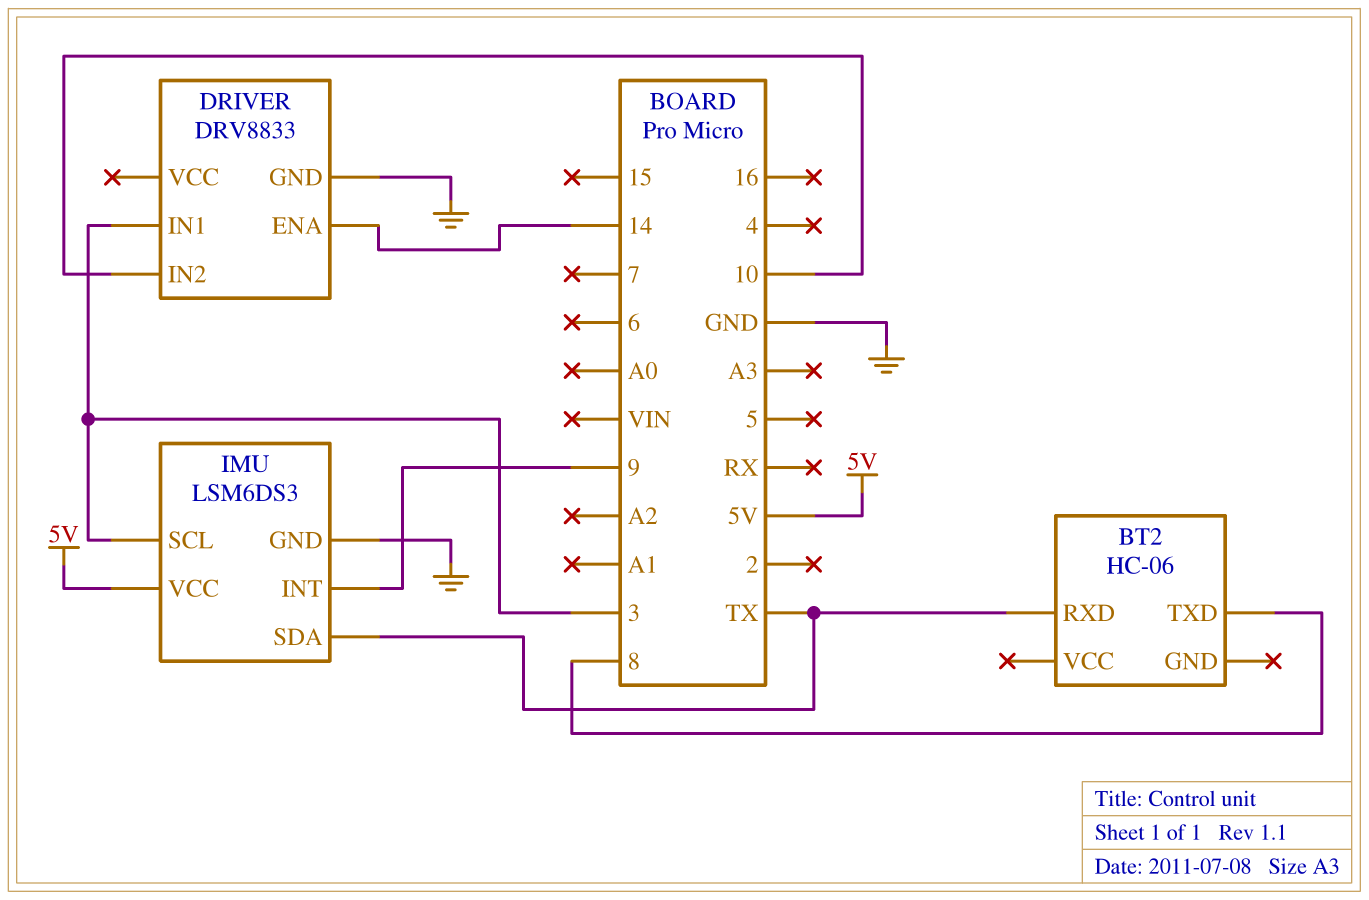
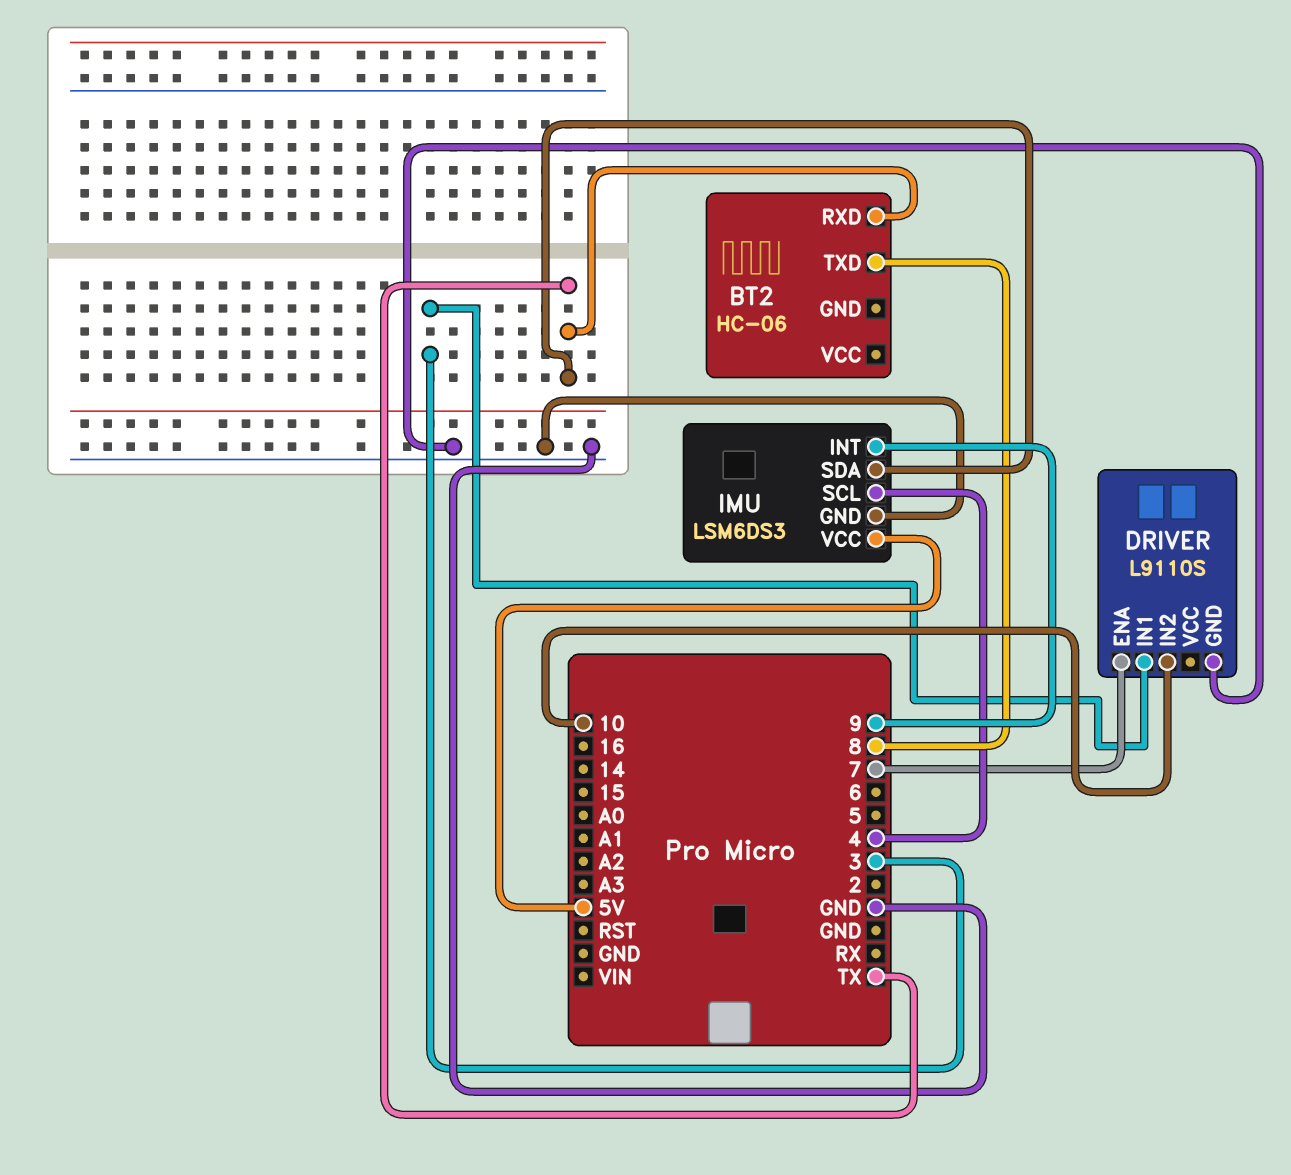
DRIVER: DRV8833 -> L9110S
DRIVER pin ENA: 14 -> 7
IMU pin SCL: 3 -> 4

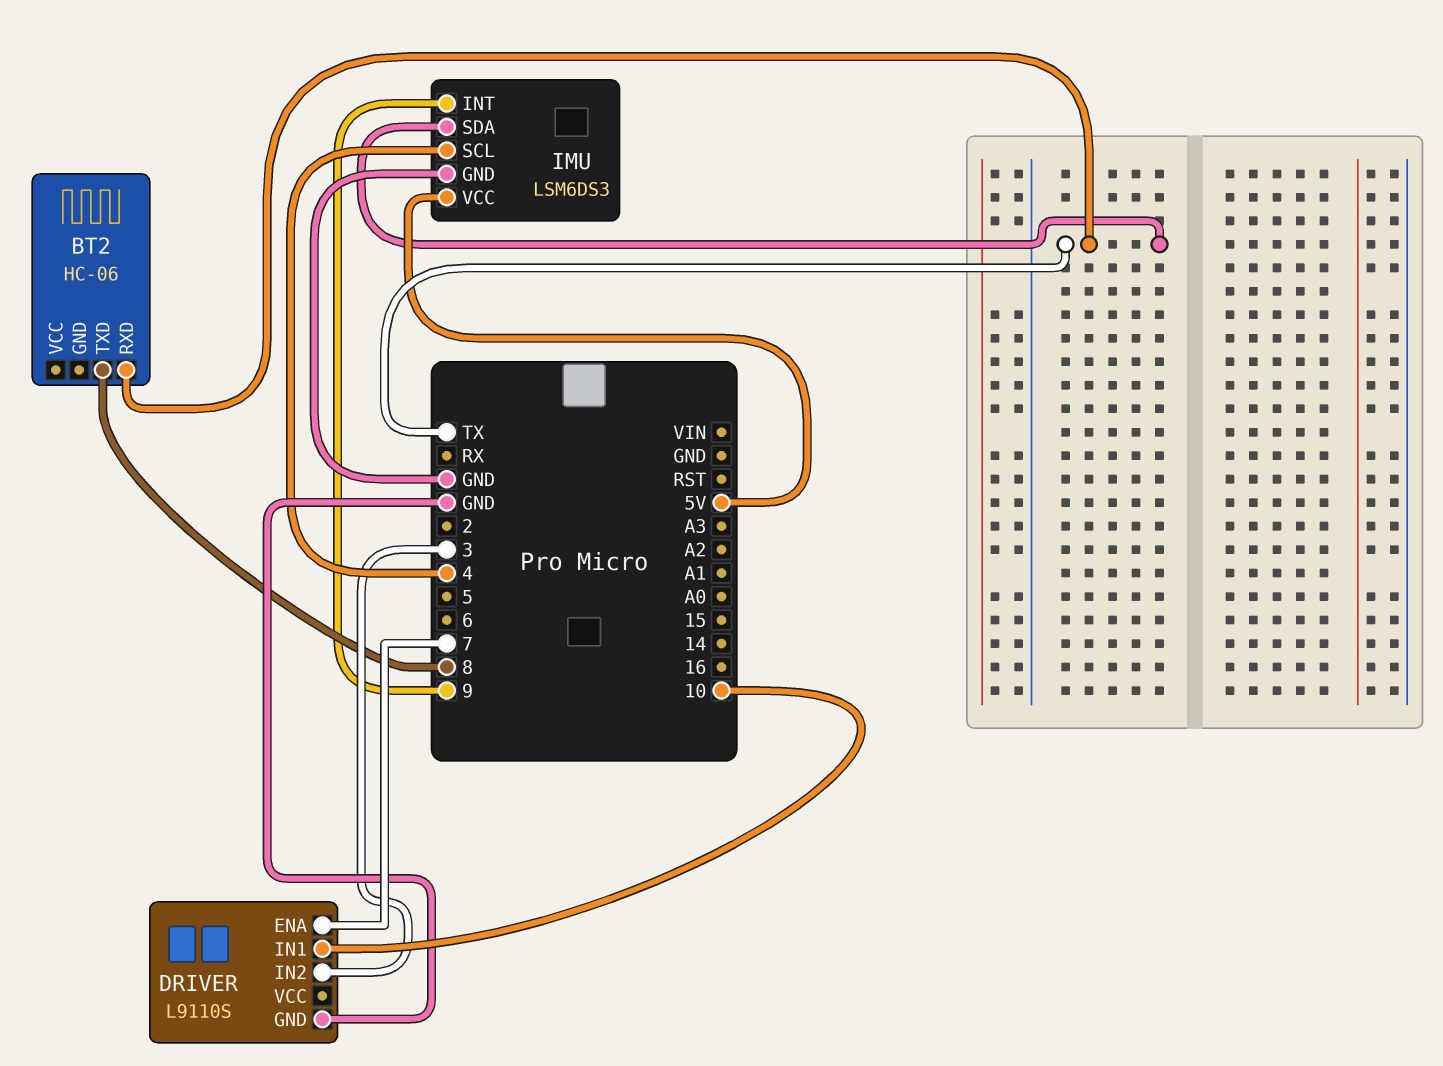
DRIVER pin IN1: 3 -> 10
DRIVER pin IN2: 10 -> 3

